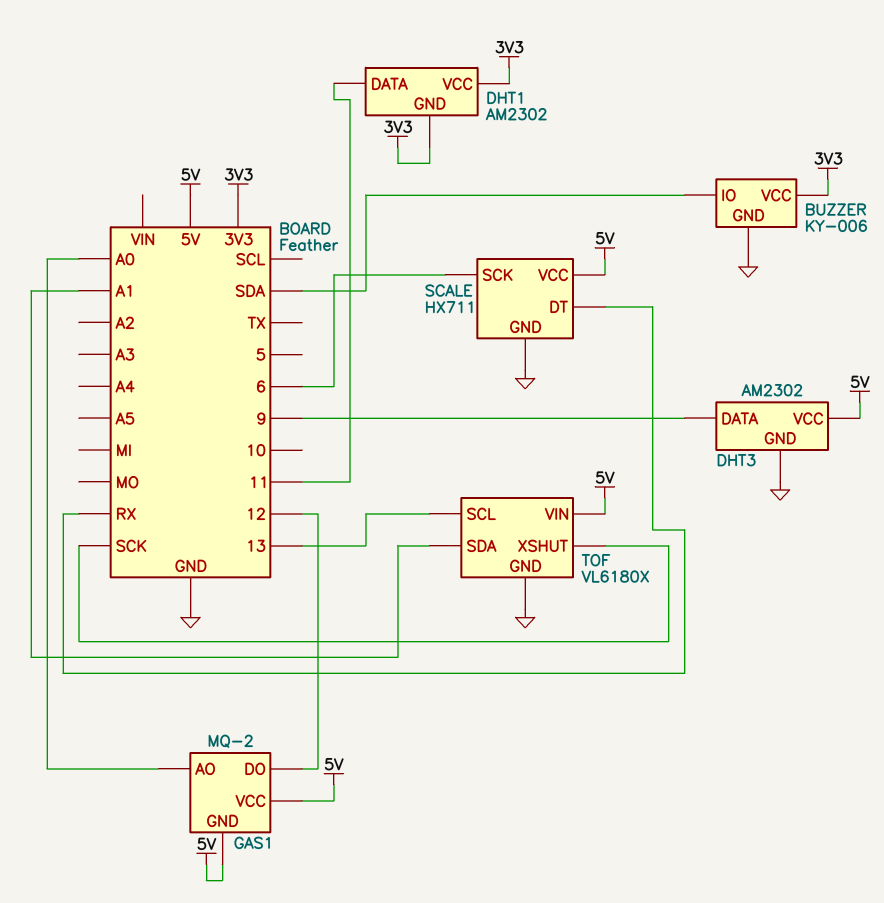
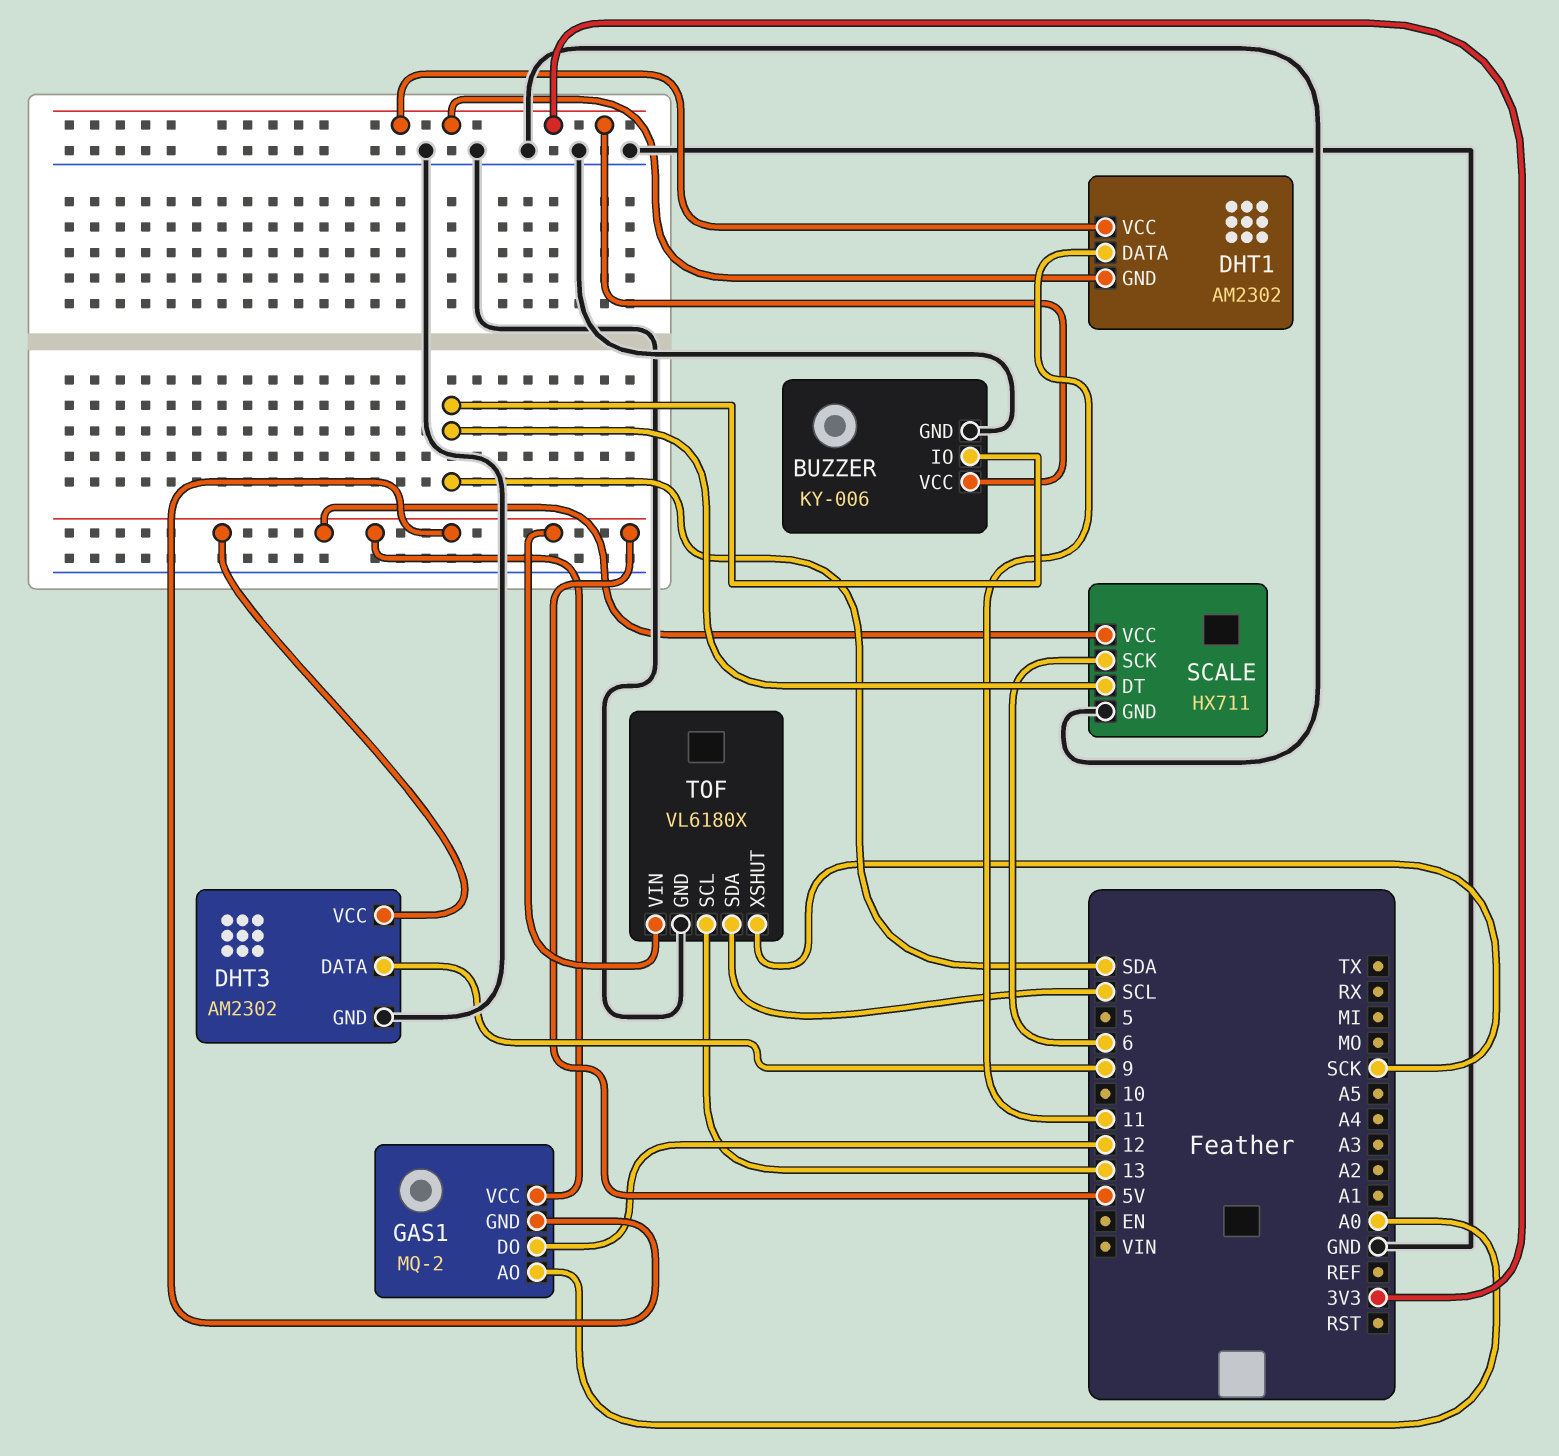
SCALE pin DT: RX -> SDA
TOF pin SDA: A1 -> SCL

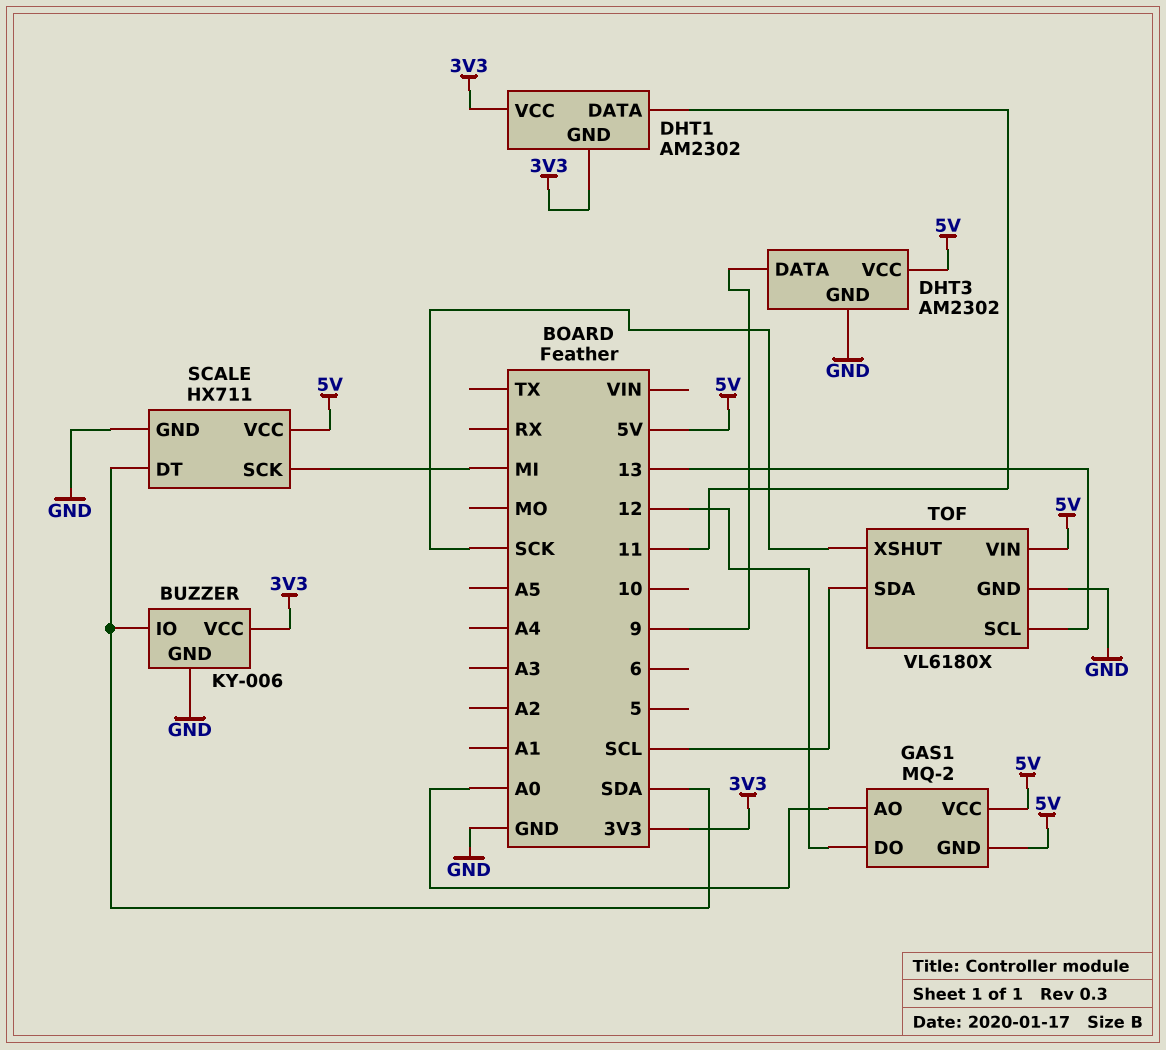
SCALE pin SCK: 6 -> MI

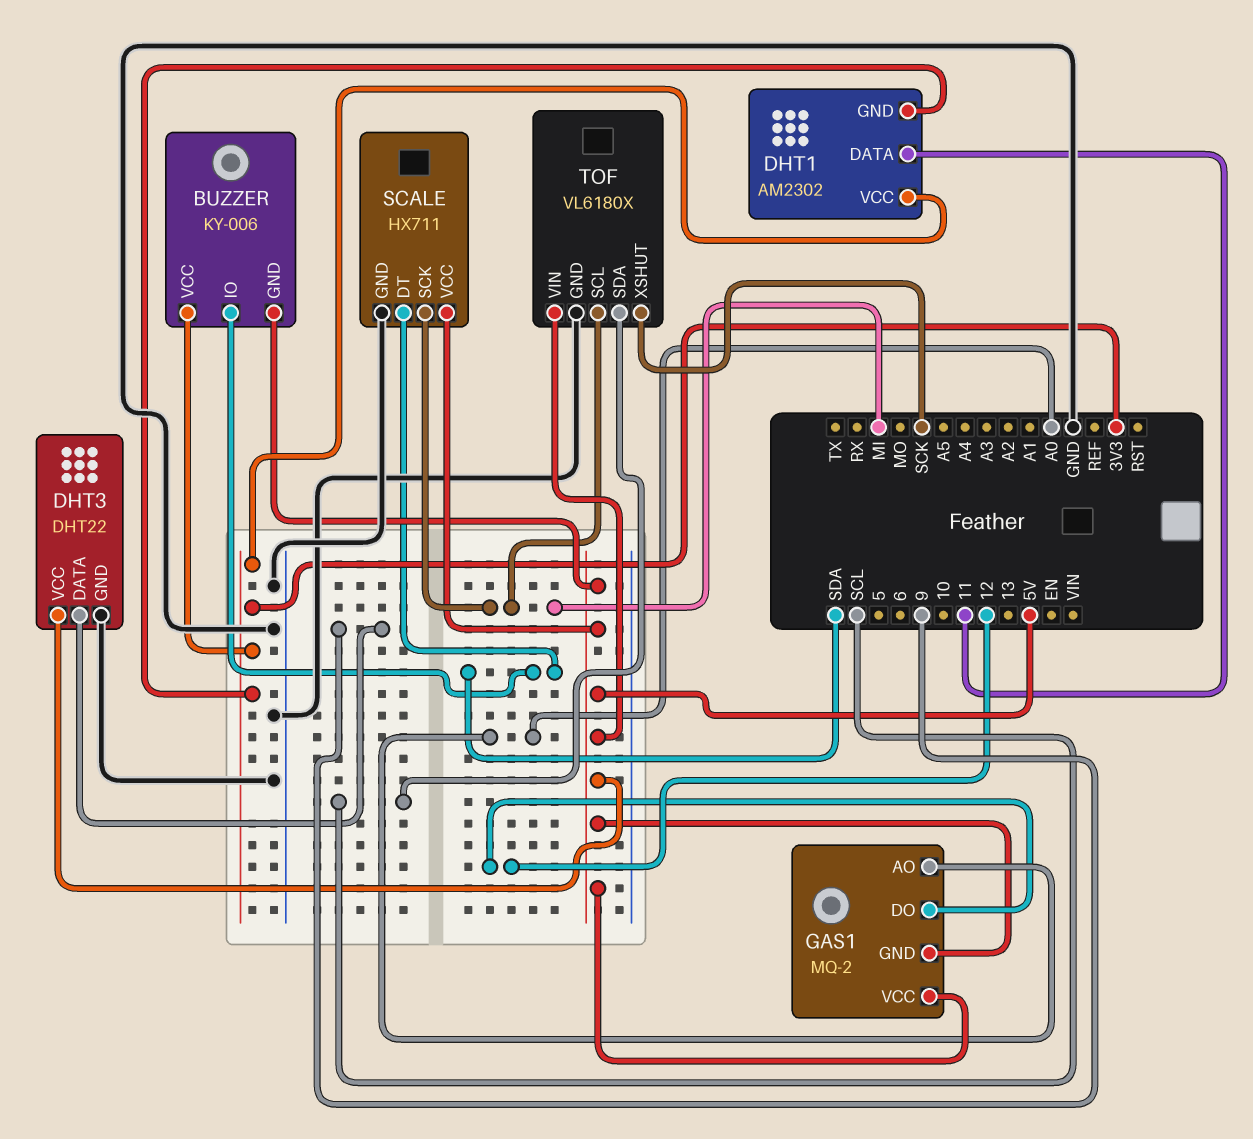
BUZZER pin GND: GND -> 5V
DHT3: AM2302 -> DHT22
TOF pin SCL: 13 -> MI

